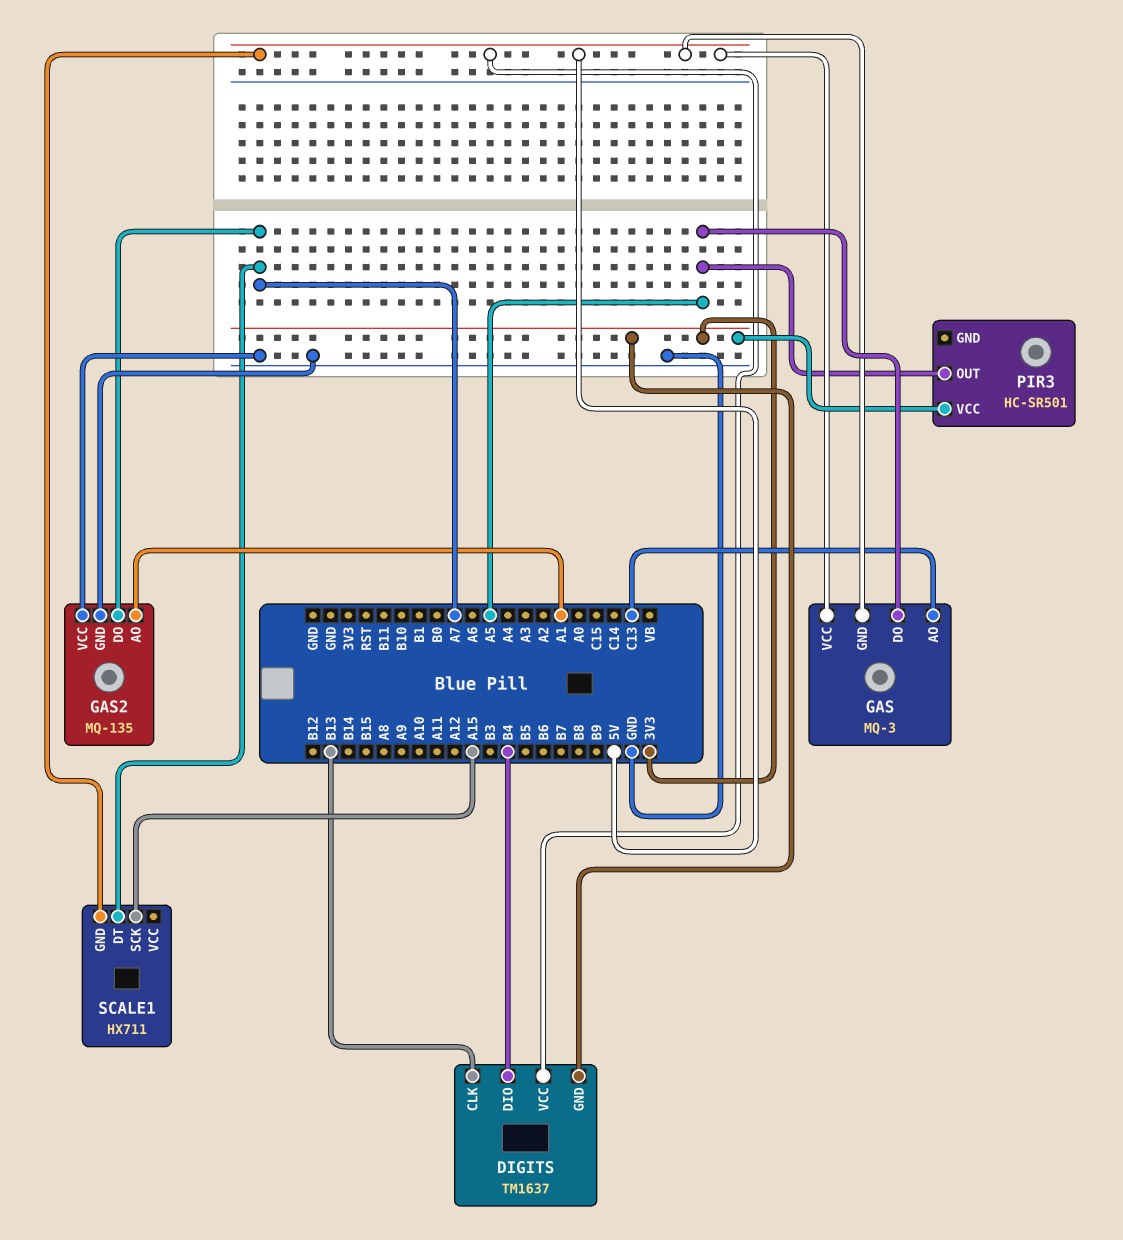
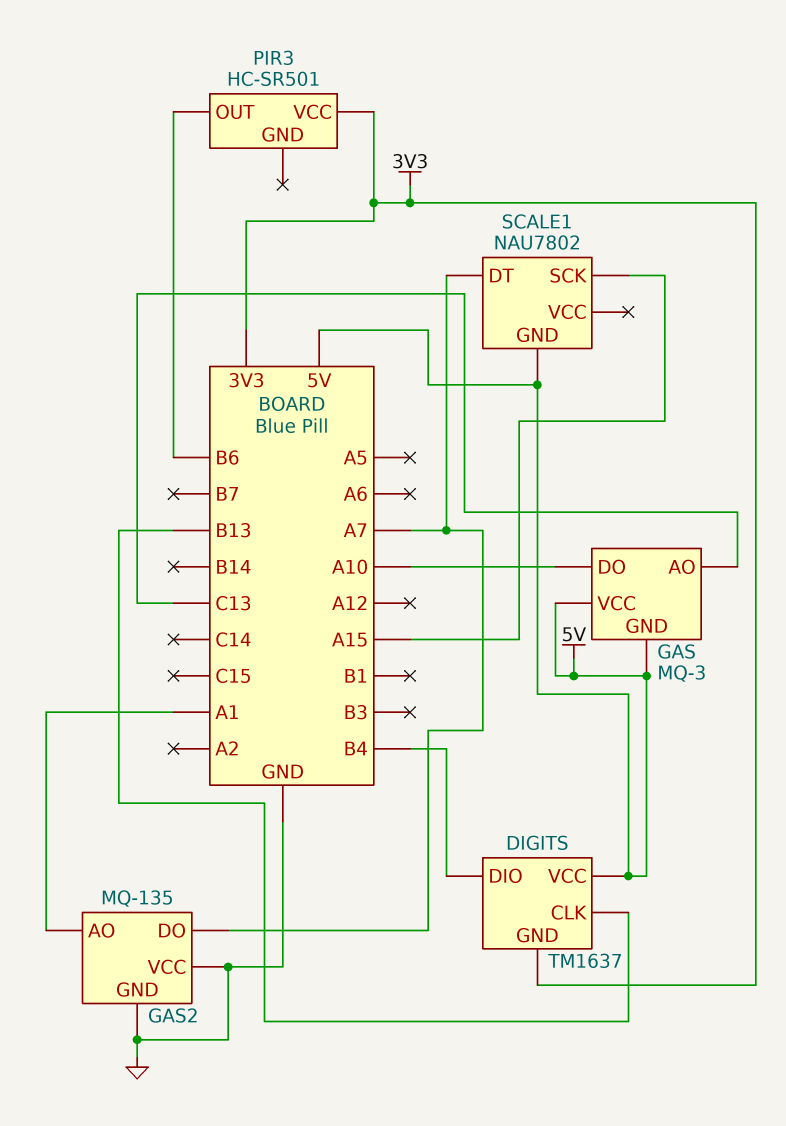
GAS pin DO: A5 -> A10
PIR3 pin OUT: A5 -> B6
SCALE1: HX711 -> NAU7802

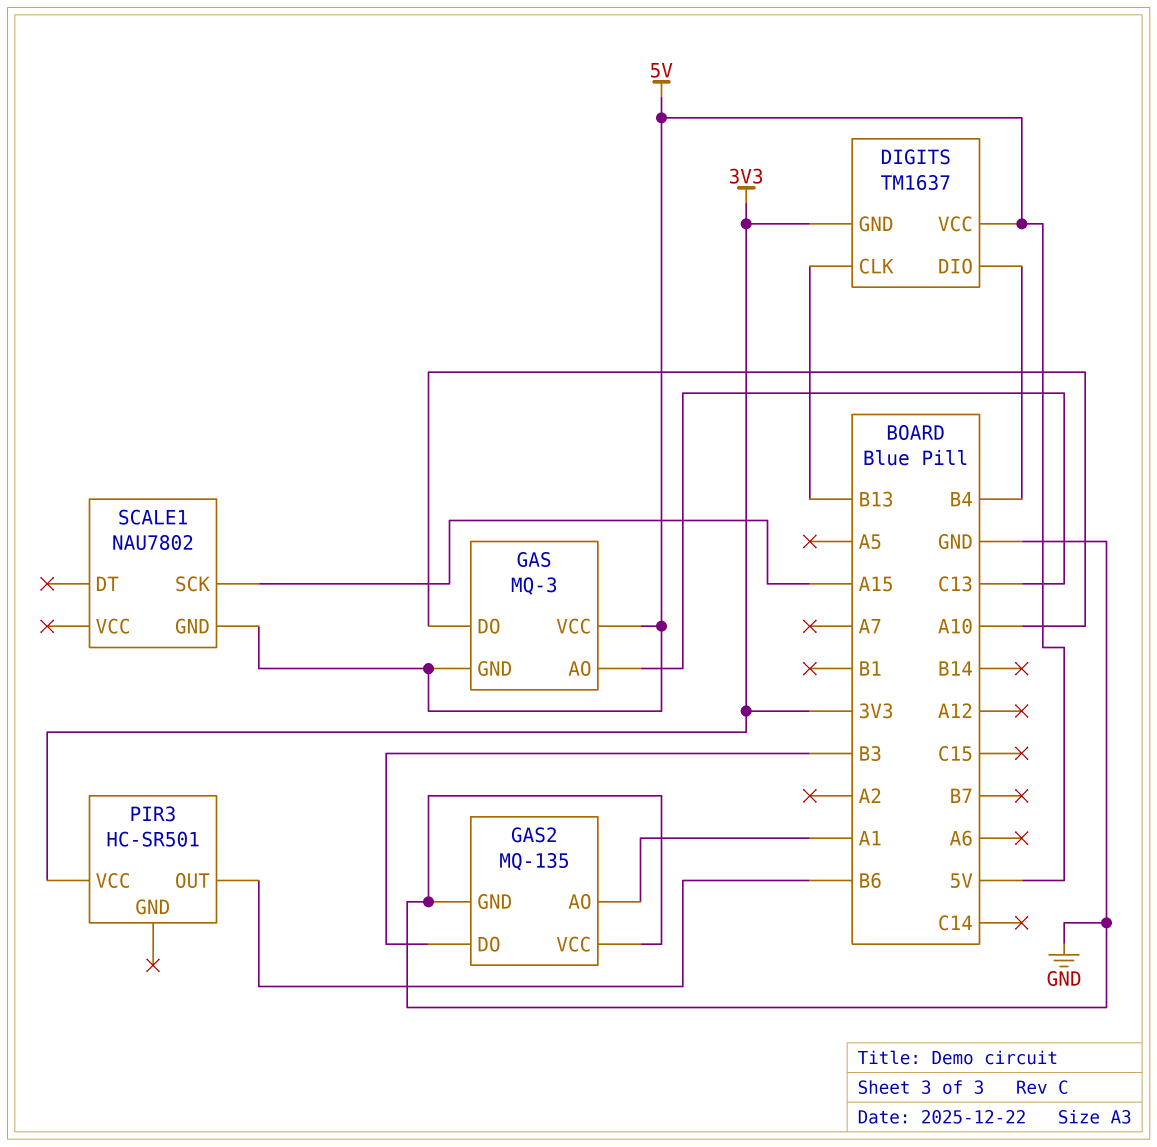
GAS2 pin DO: A7 -> B3
SCALE1 pin DT: A7 -> none

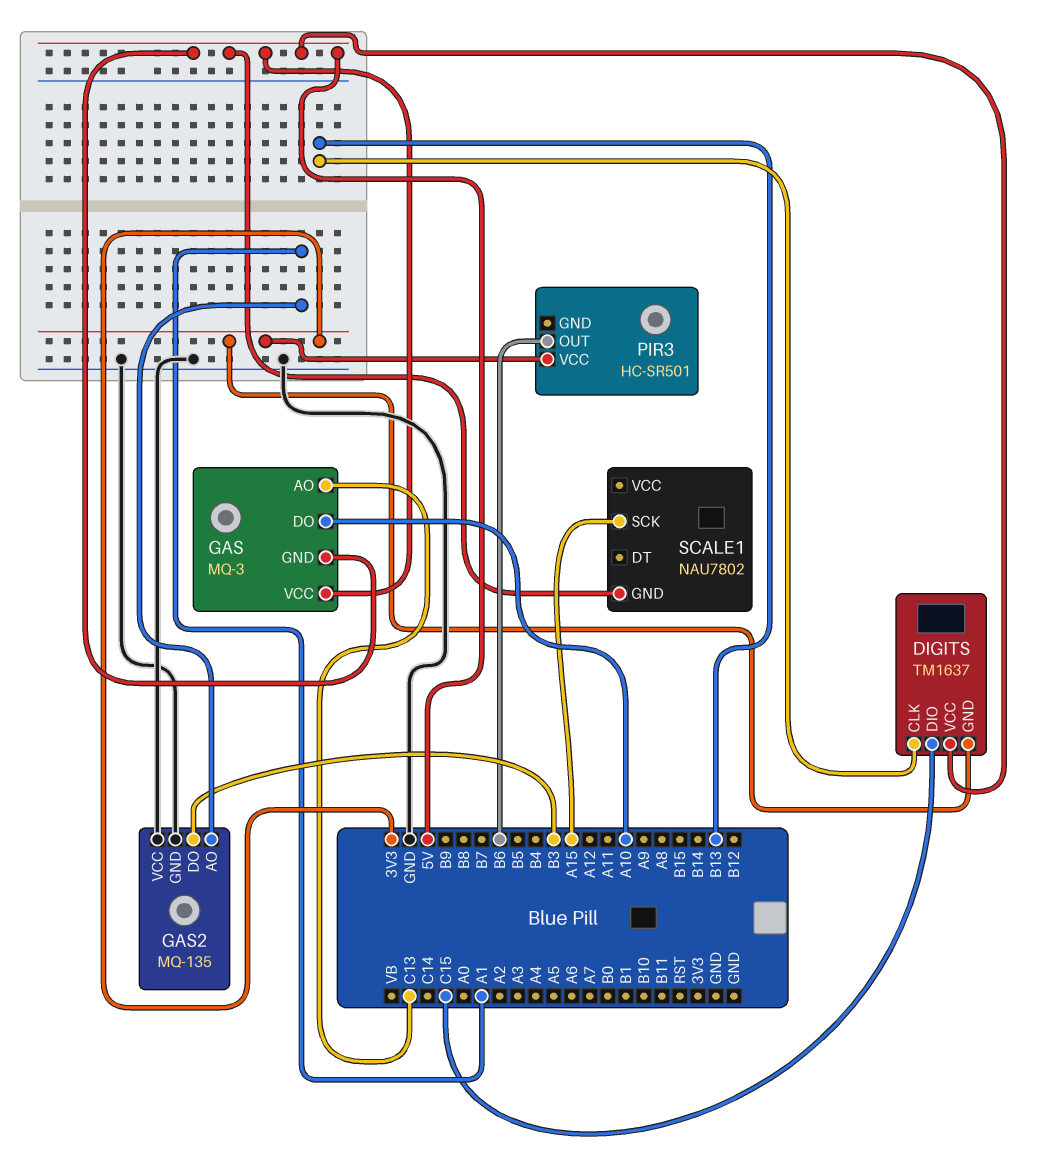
DIGITS pin DIO: B4 -> C15

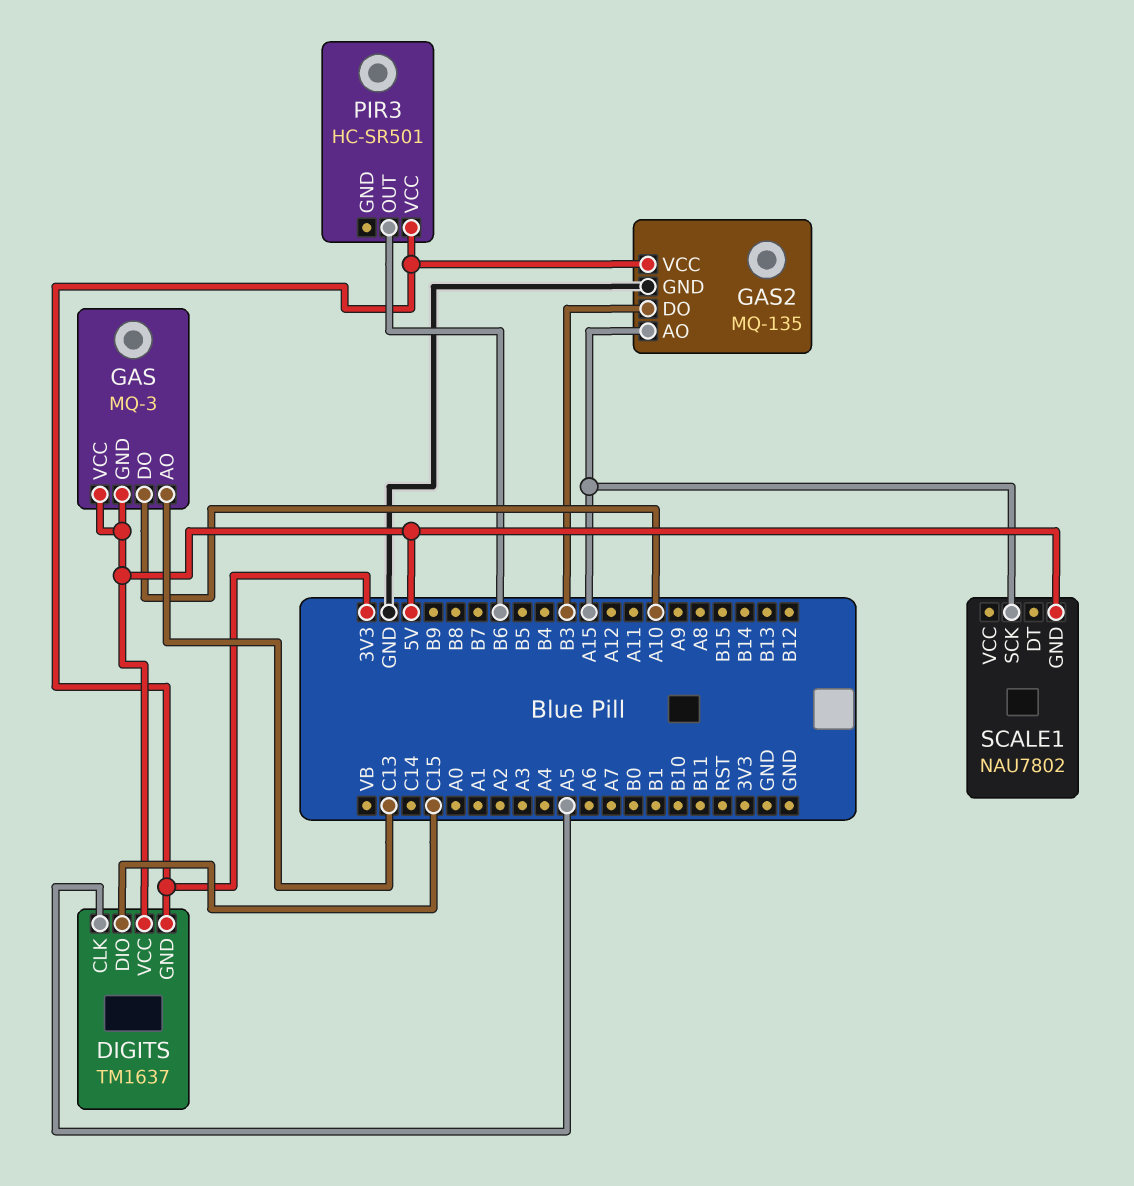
DIGITS pin CLK: B13 -> A5
GAS2 pin AO: A1 -> A15
GAS2 pin VCC: GND -> 3V3

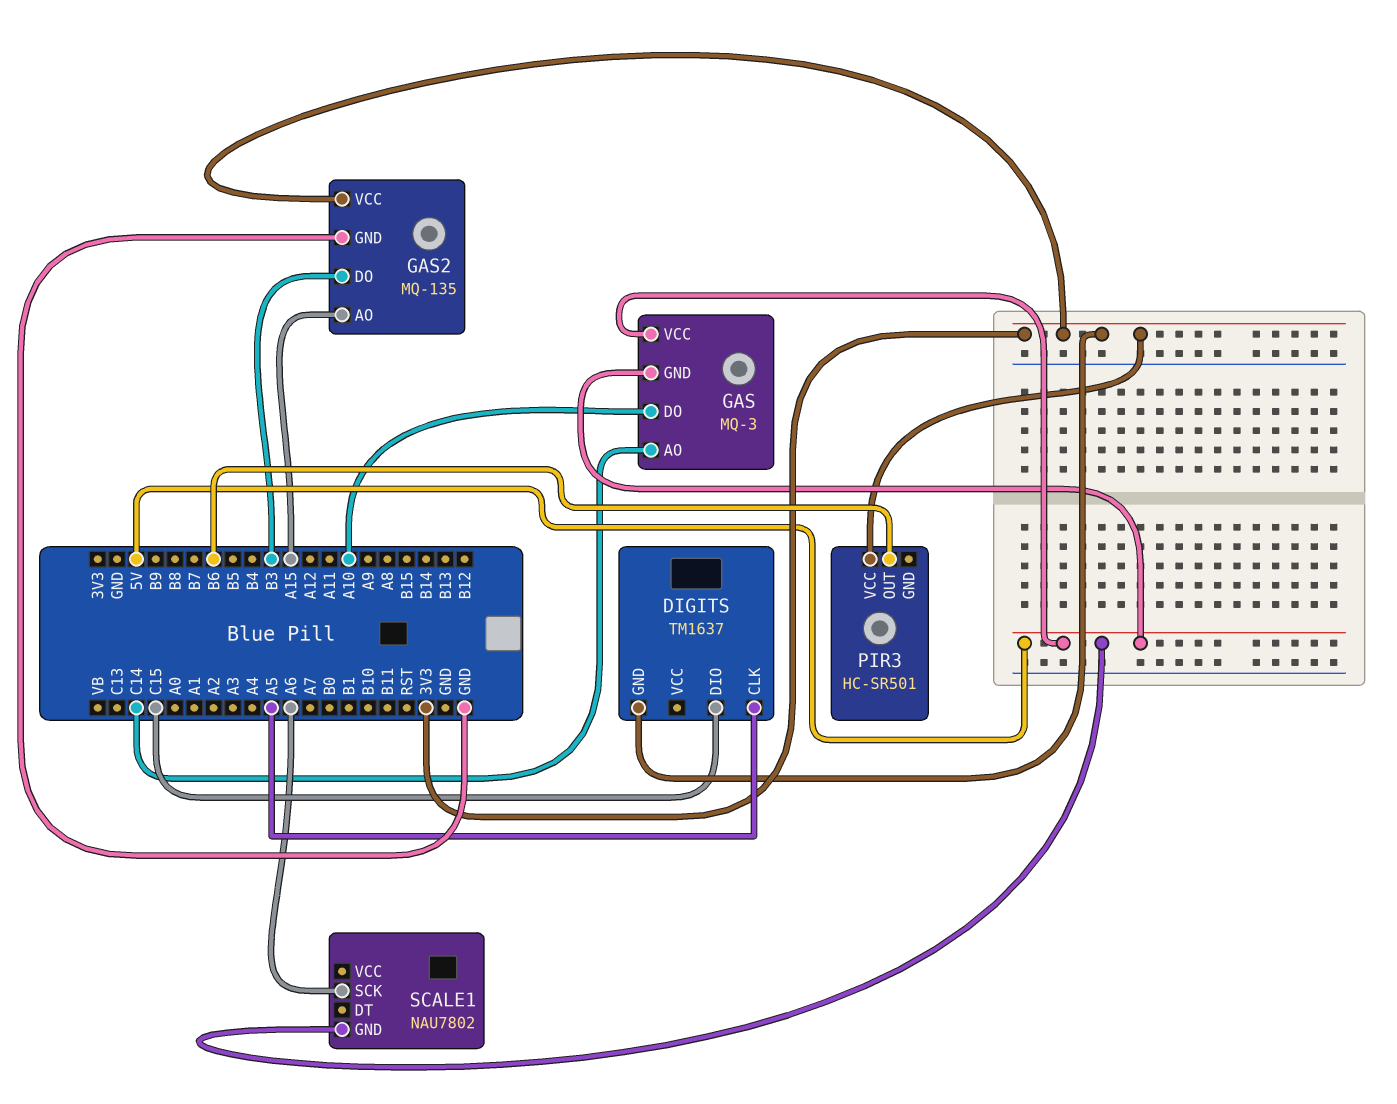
DIGITS pin VCC: 5V -> none
GAS pin AO: C13 -> C14
SCALE1 pin SCK: A15 -> A6

